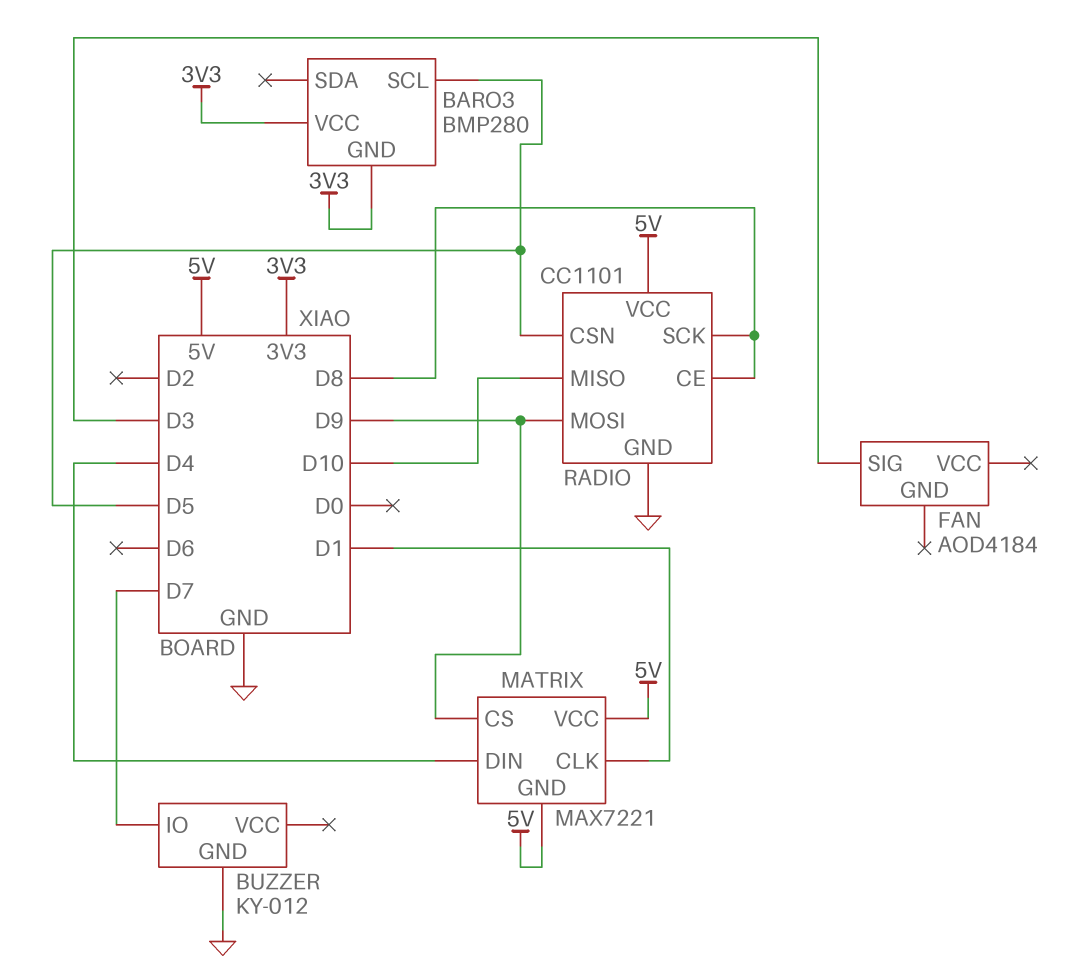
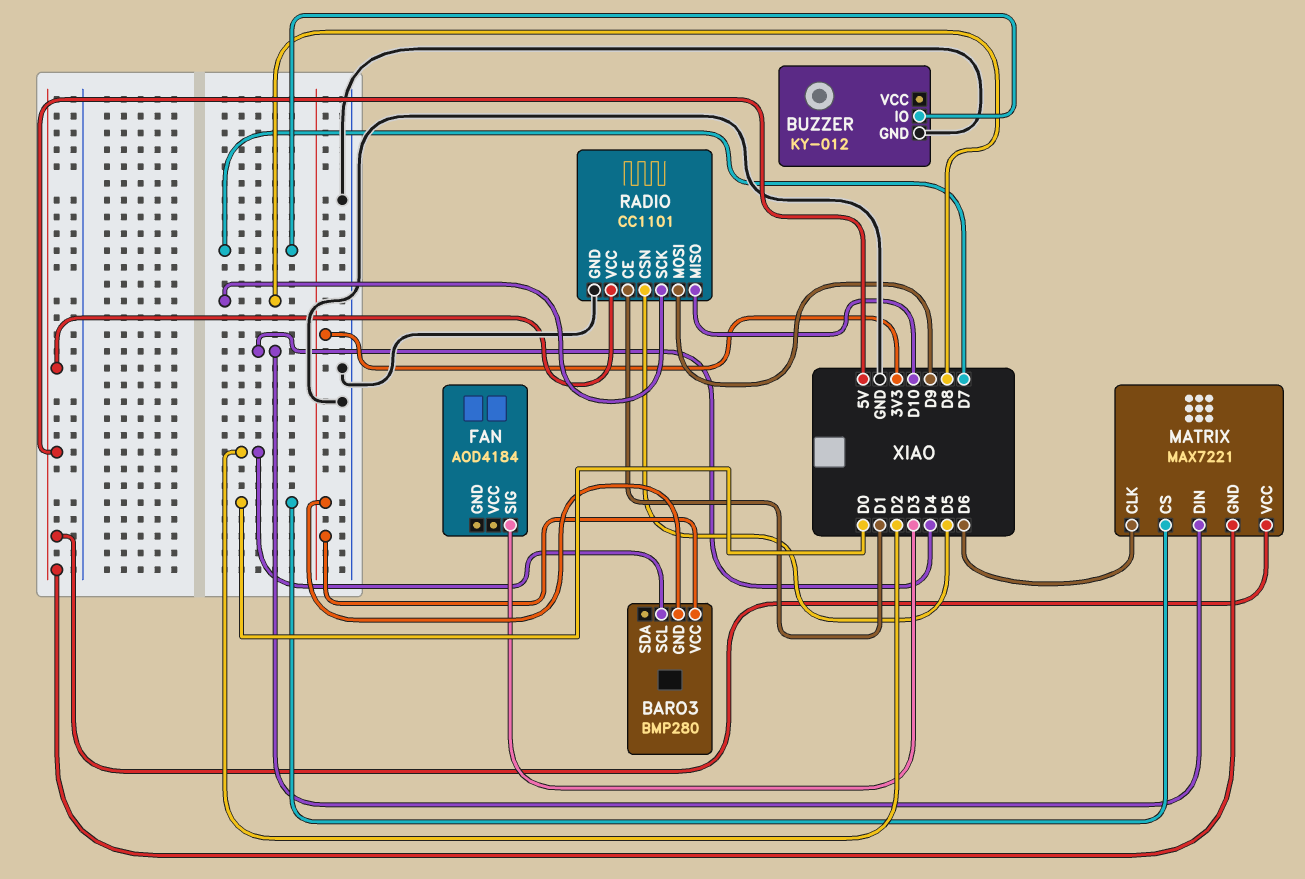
BARO3 pin SCL: D5 -> D2
MATRIX pin CLK: D1 -> D6
MATRIX pin CS: D9 -> D0
RADIO pin CE: D8 -> D1

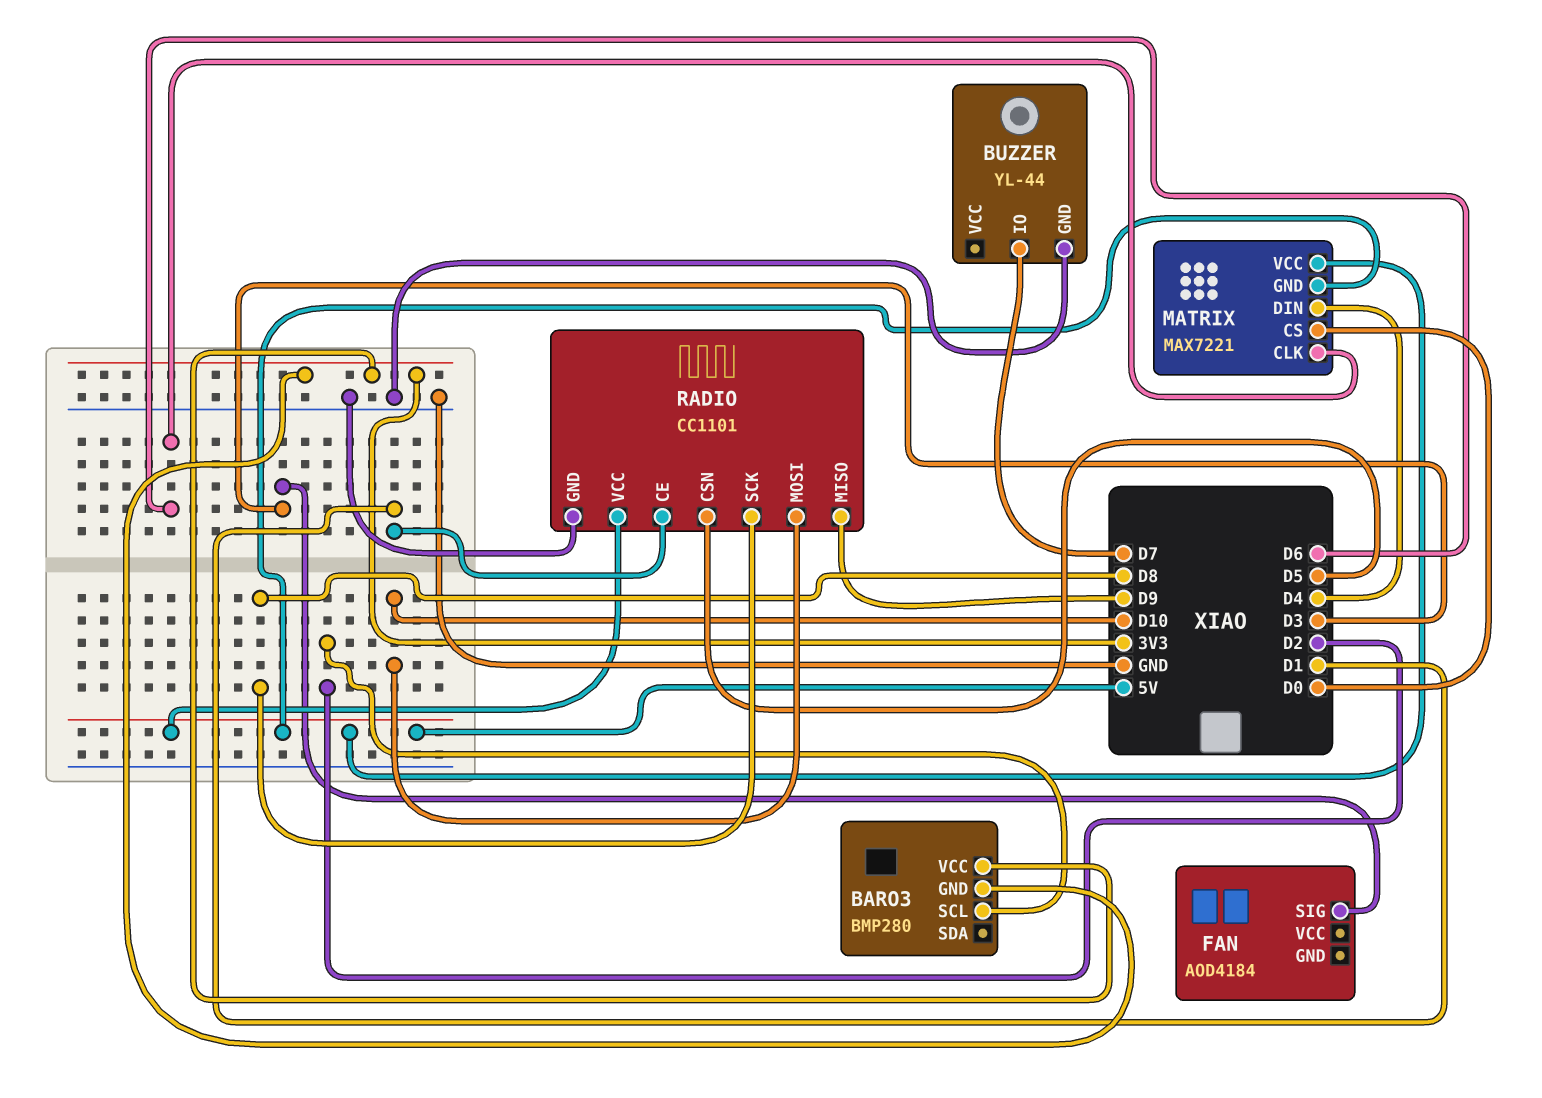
BUZZER: KY-012 -> YL-44
RADIO pin MISO: D10 -> D9
RADIO pin MOSI: D9 -> D10

